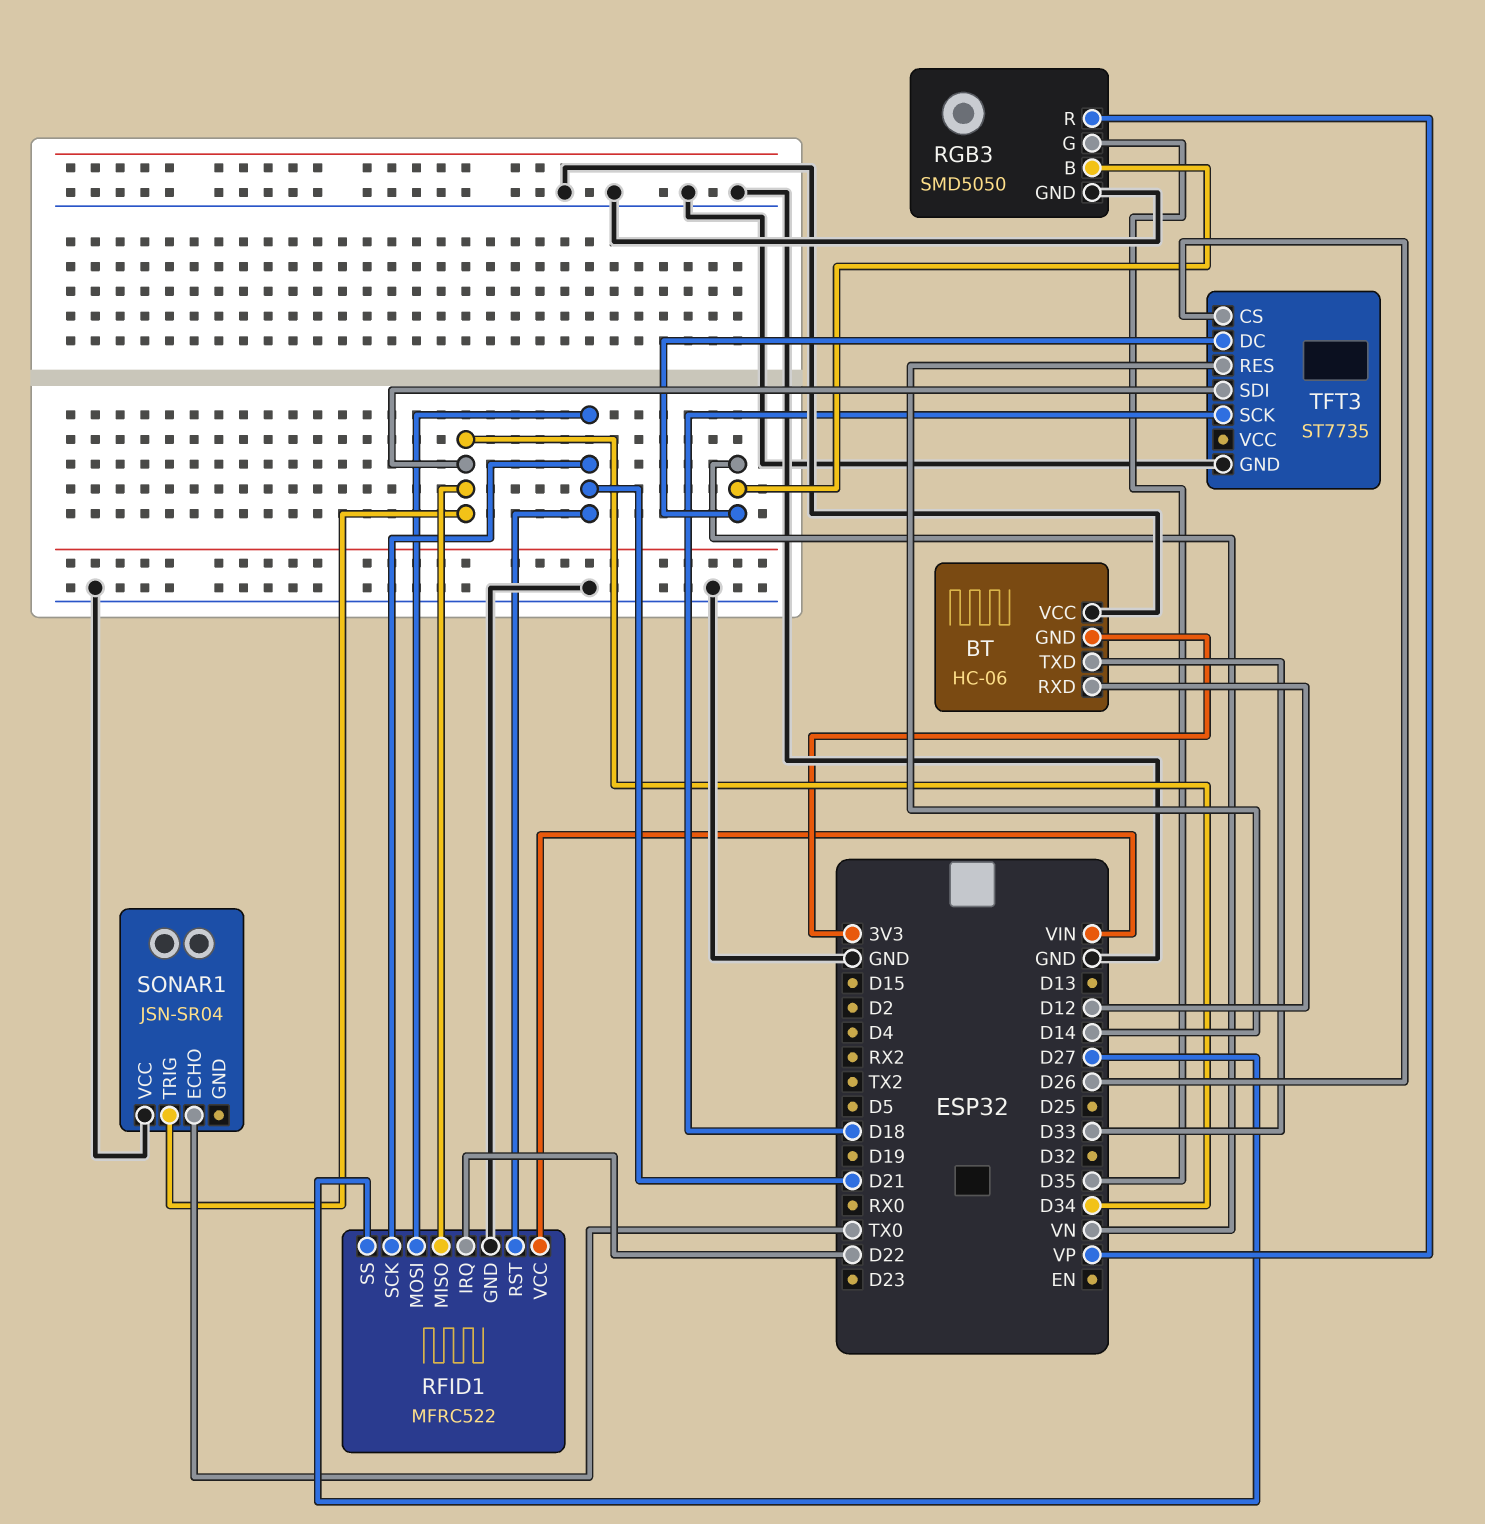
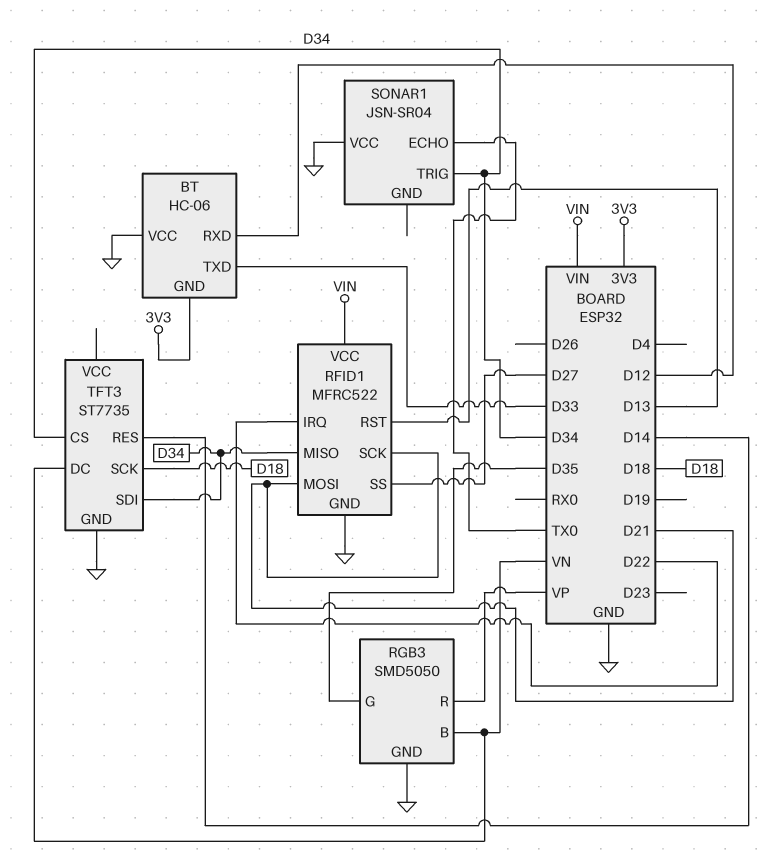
RFID1 pin RST: D21 -> D13
TFT3 pin CS: D26 -> D34

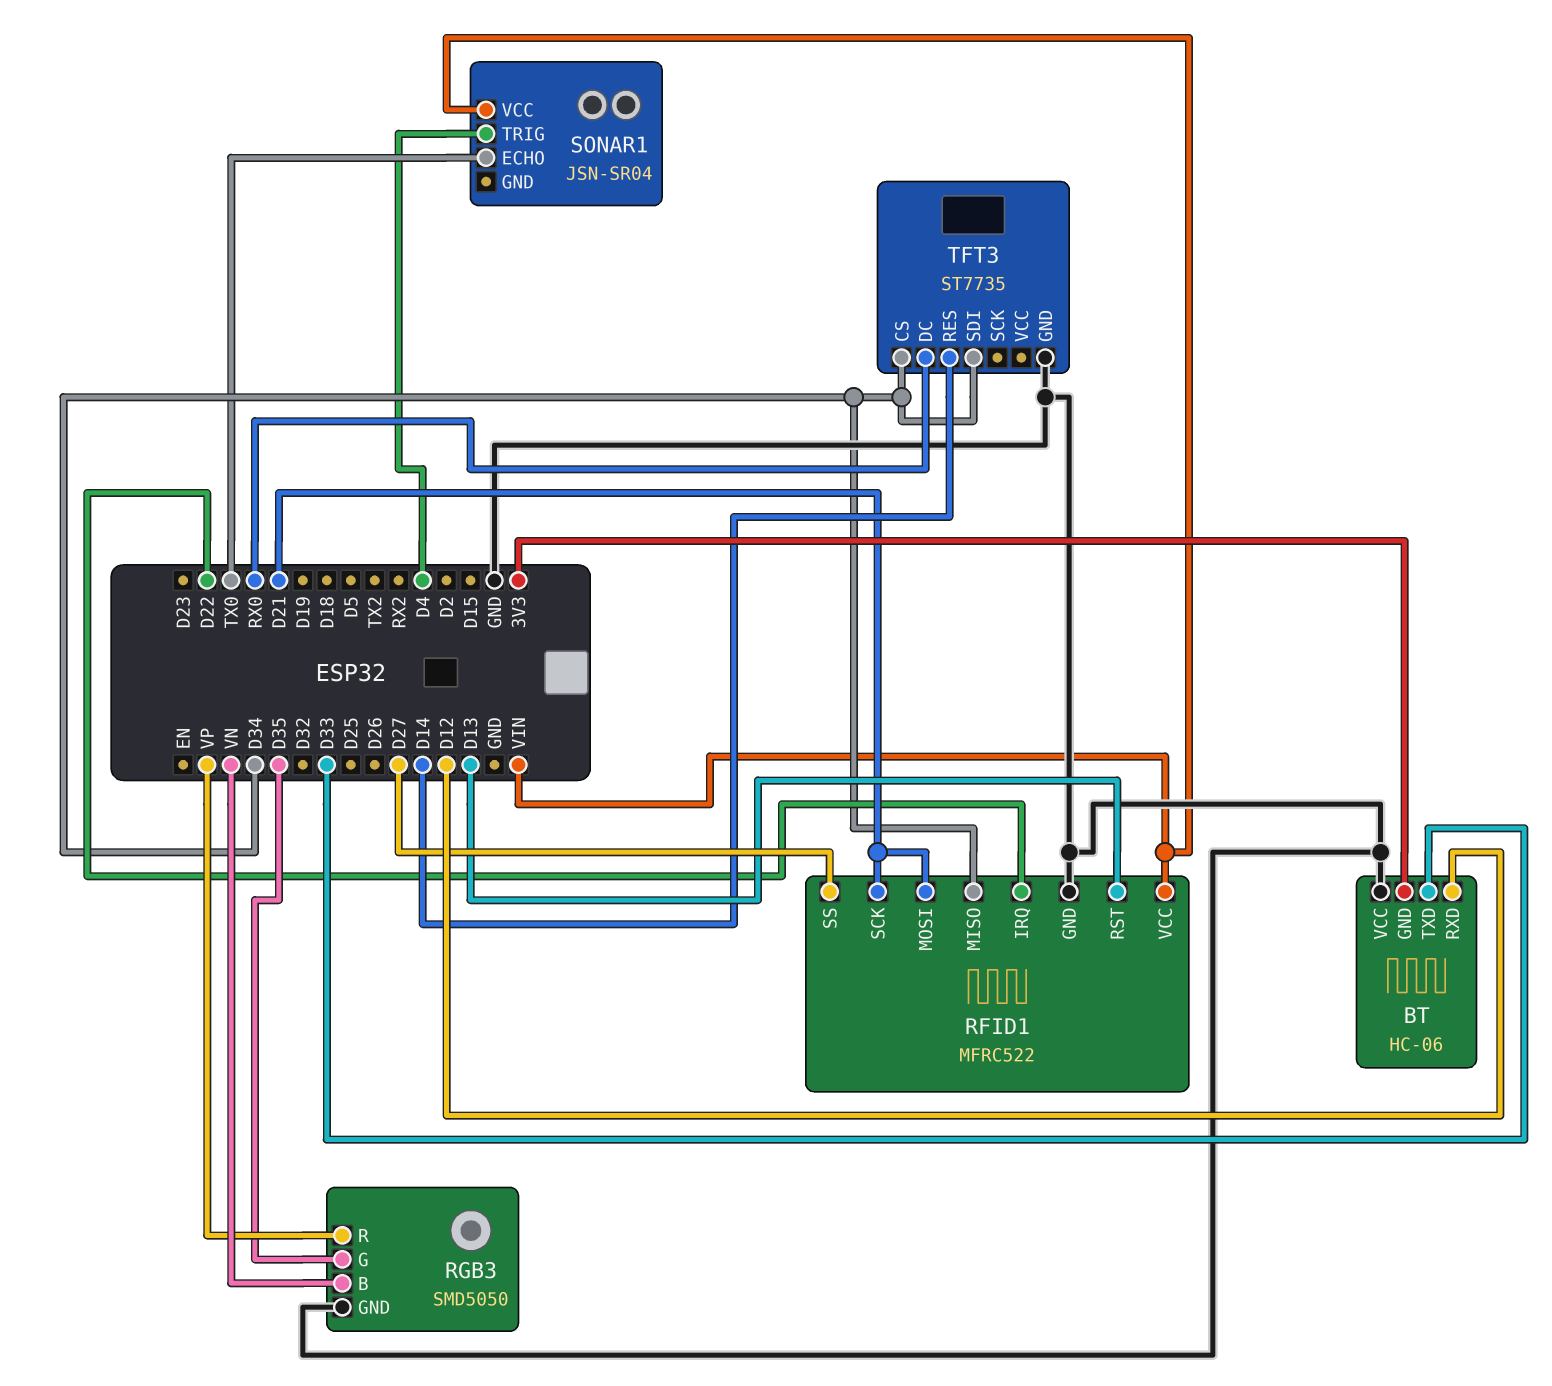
SONAR1 pin TRIG: D34 -> D4
SONAR1 pin VCC: GND -> VIN
TFT3 pin DC: VN -> RX0
TFT3 pin SCK: D18 -> none

